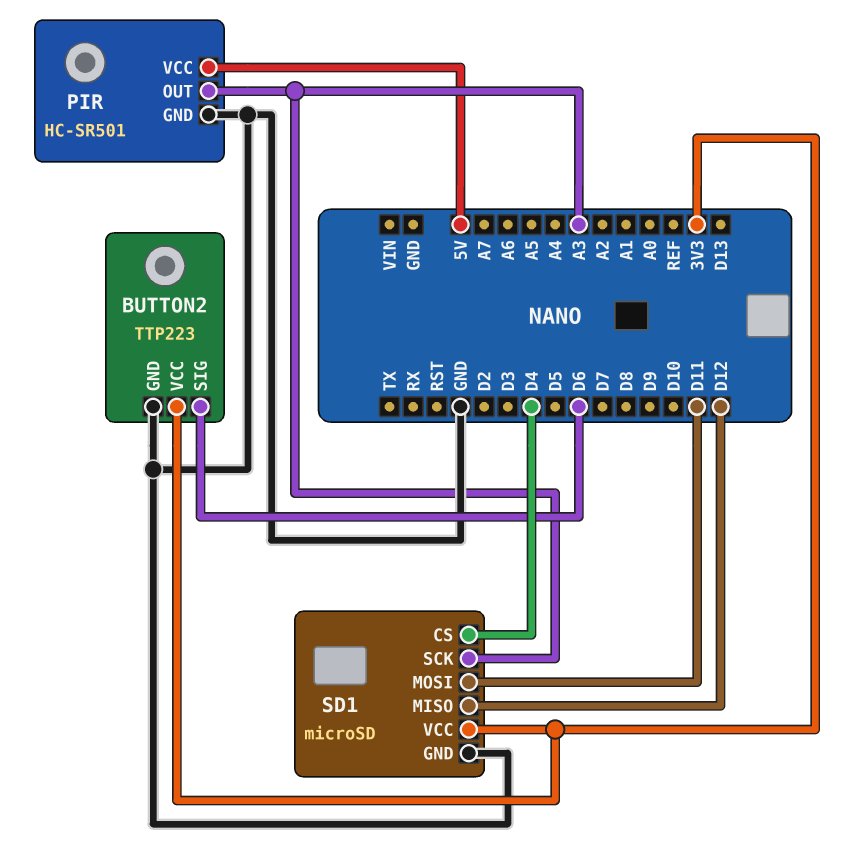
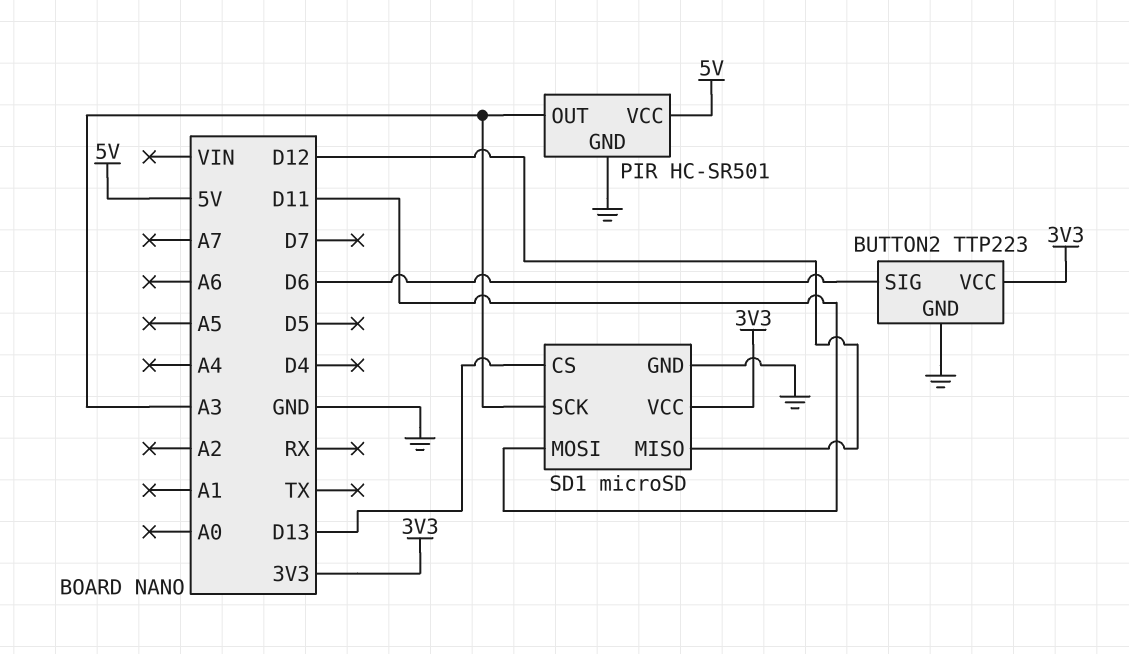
SD1 pin CS: D4 -> D13

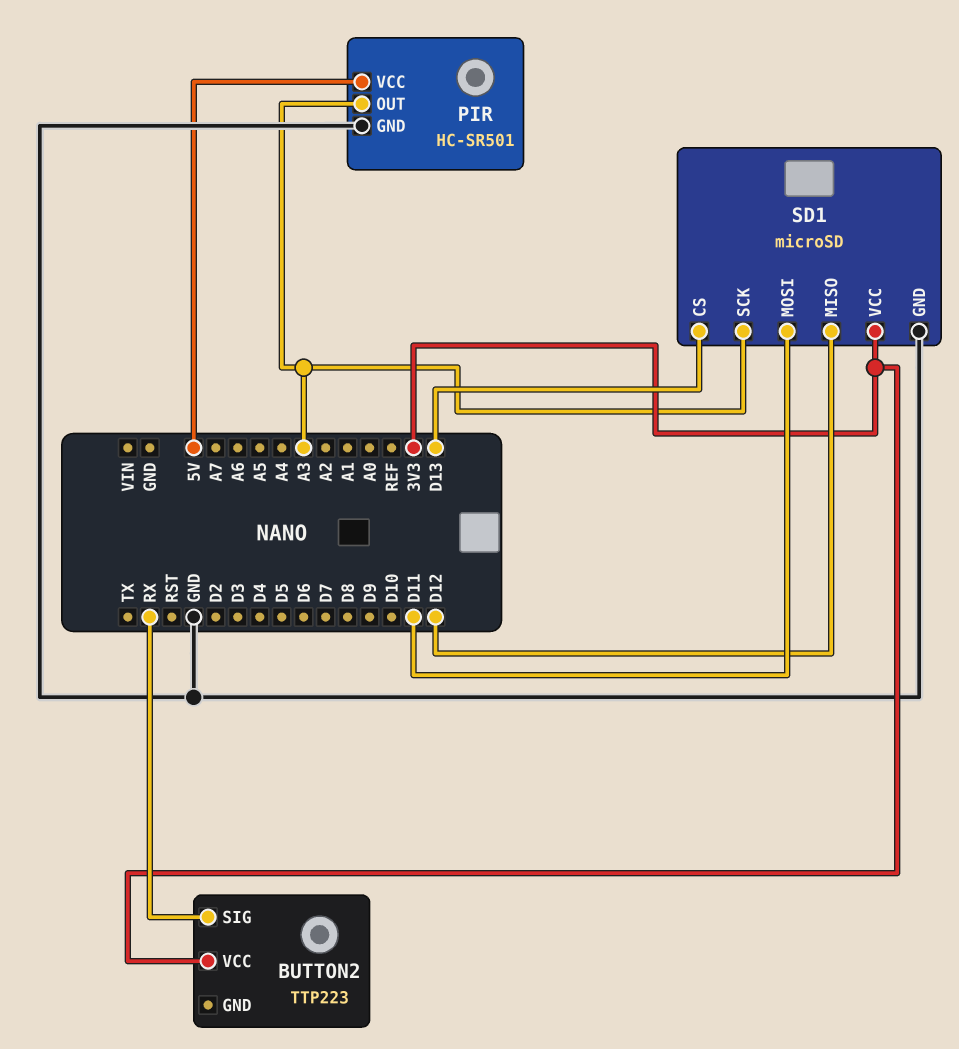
BUTTON2 pin GND: GND -> none
BUTTON2 pin SIG: D6 -> RX

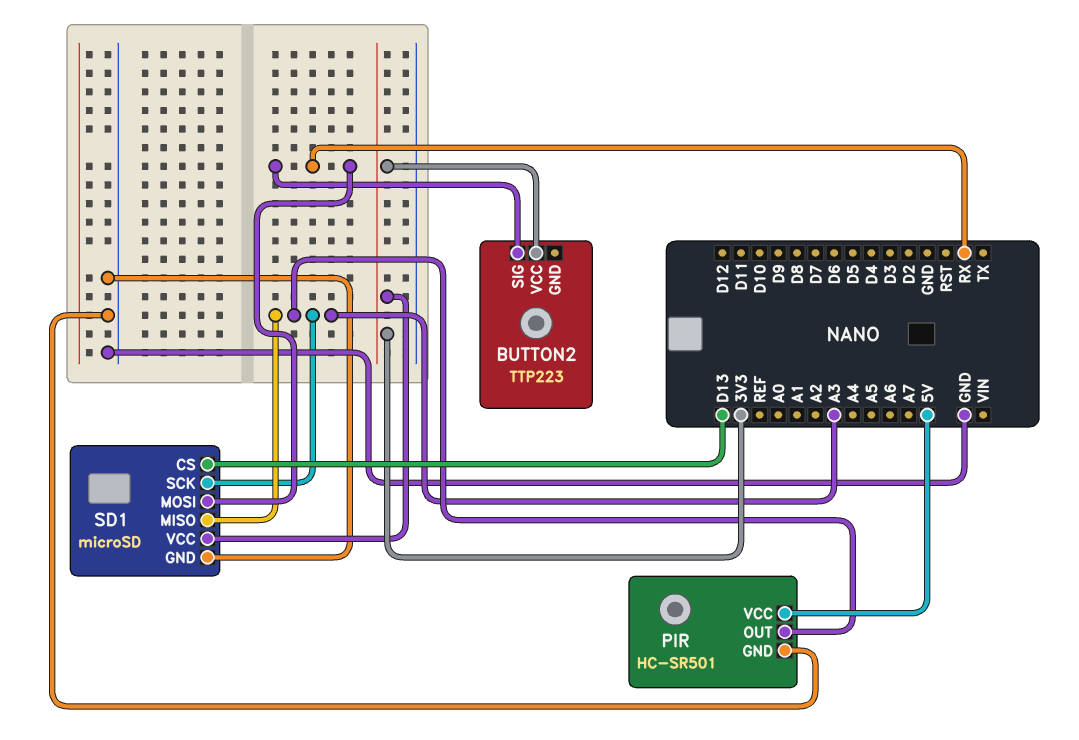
SD1 pin MISO: D12 -> A3
SD1 pin MOSI: D11 -> RX

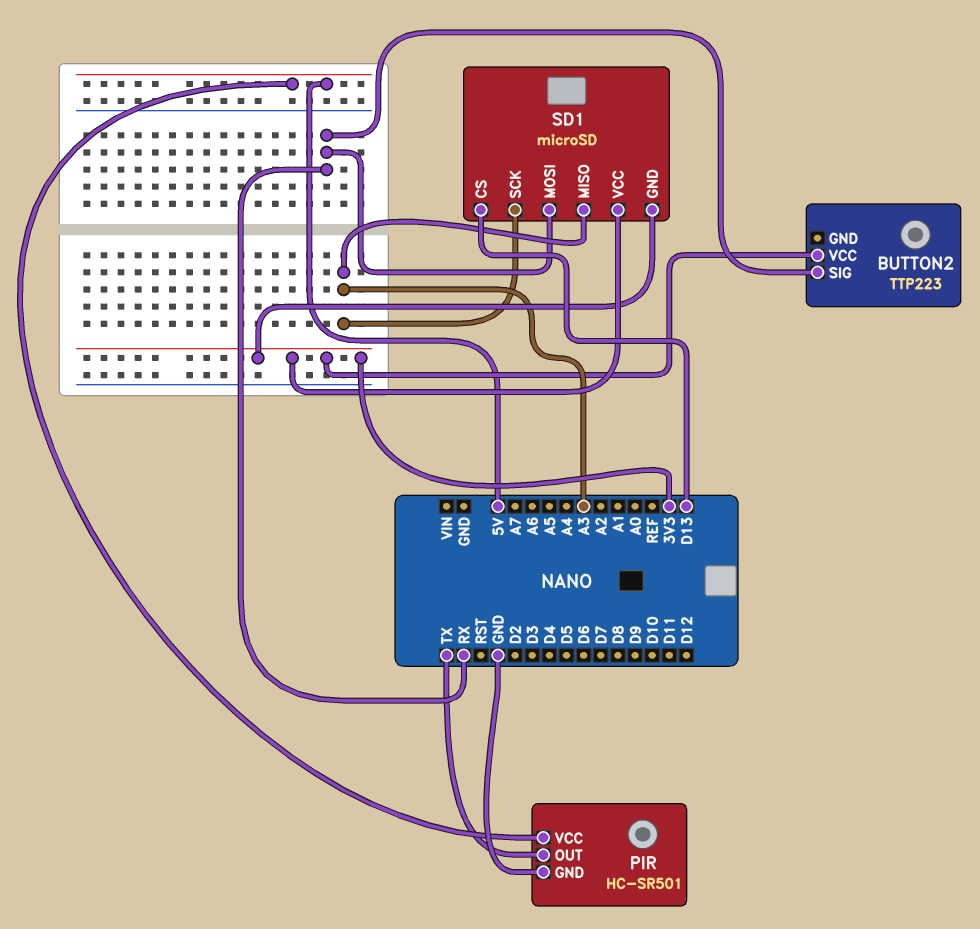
PIR pin OUT: A3 -> TX
SD1 pin GND: GND -> 3V3

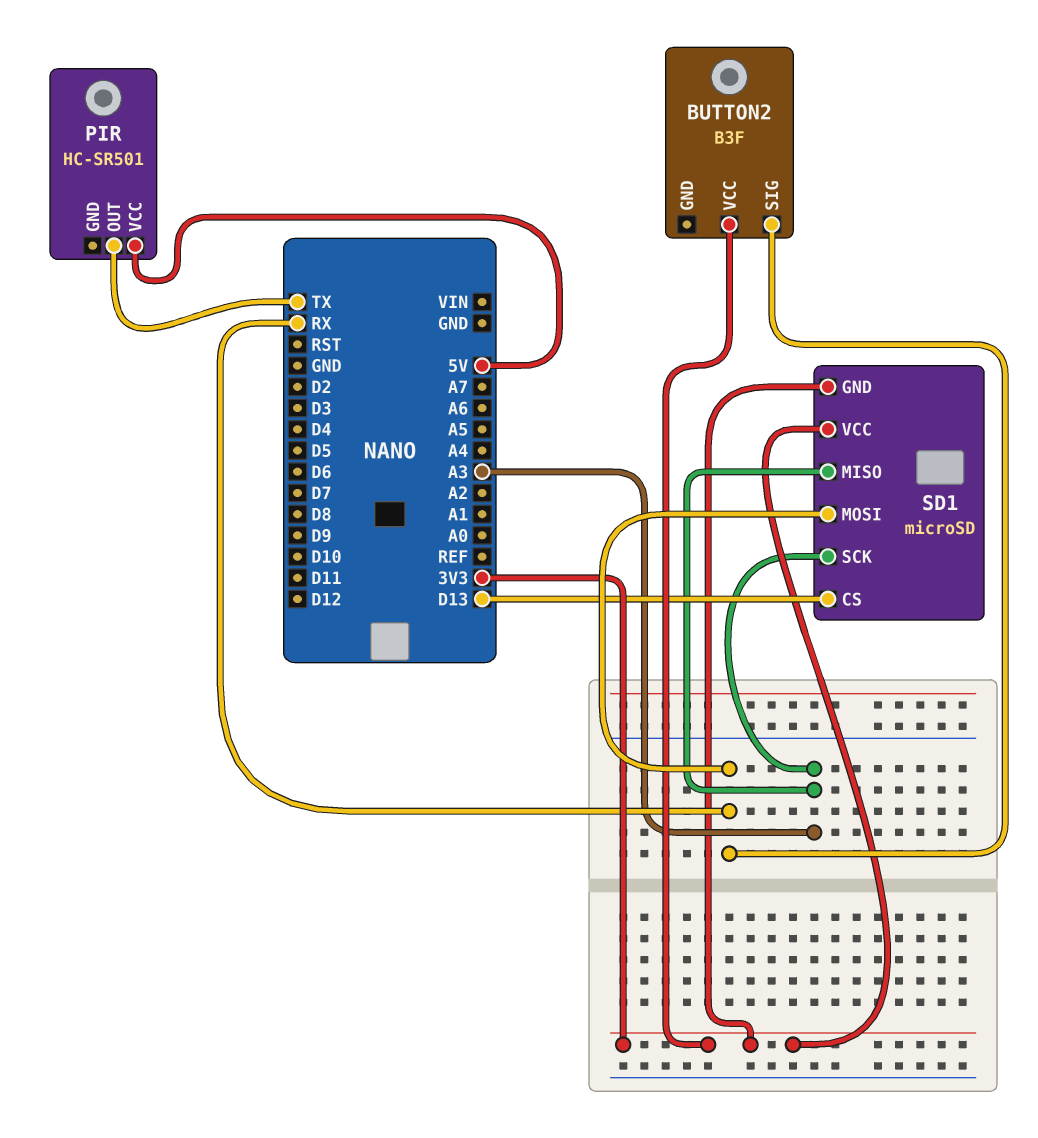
BUTTON2: TTP223 -> B3F
PIR pin GND: GND -> none

